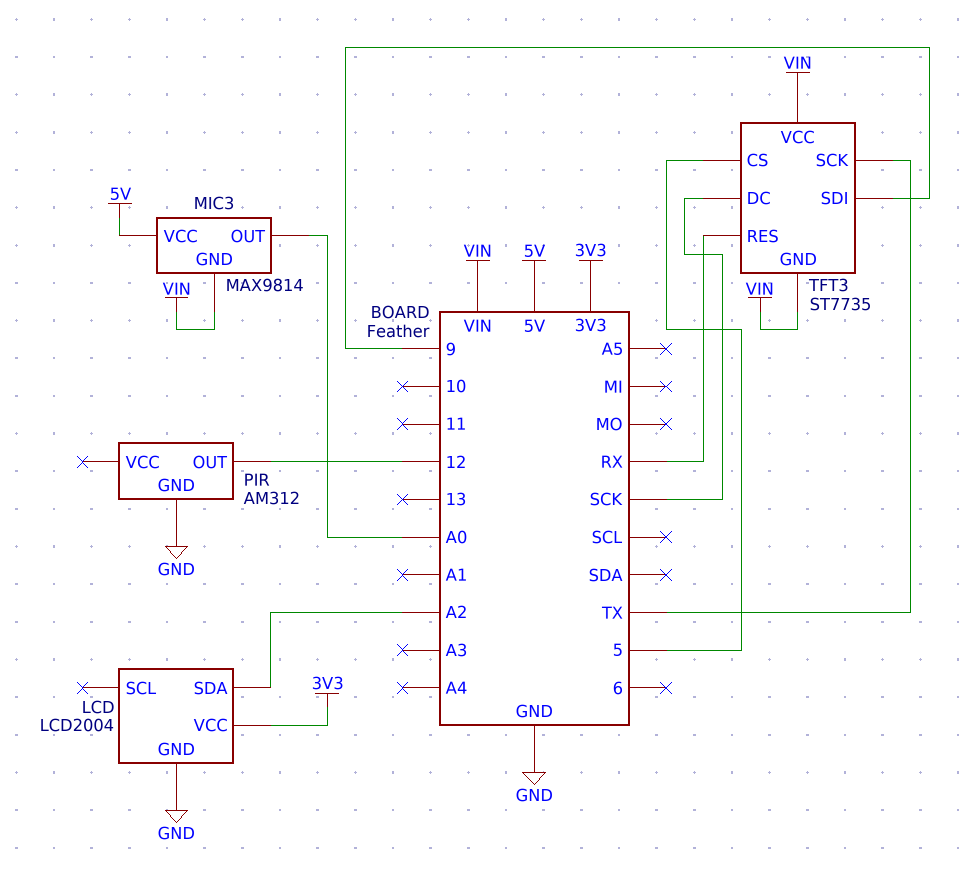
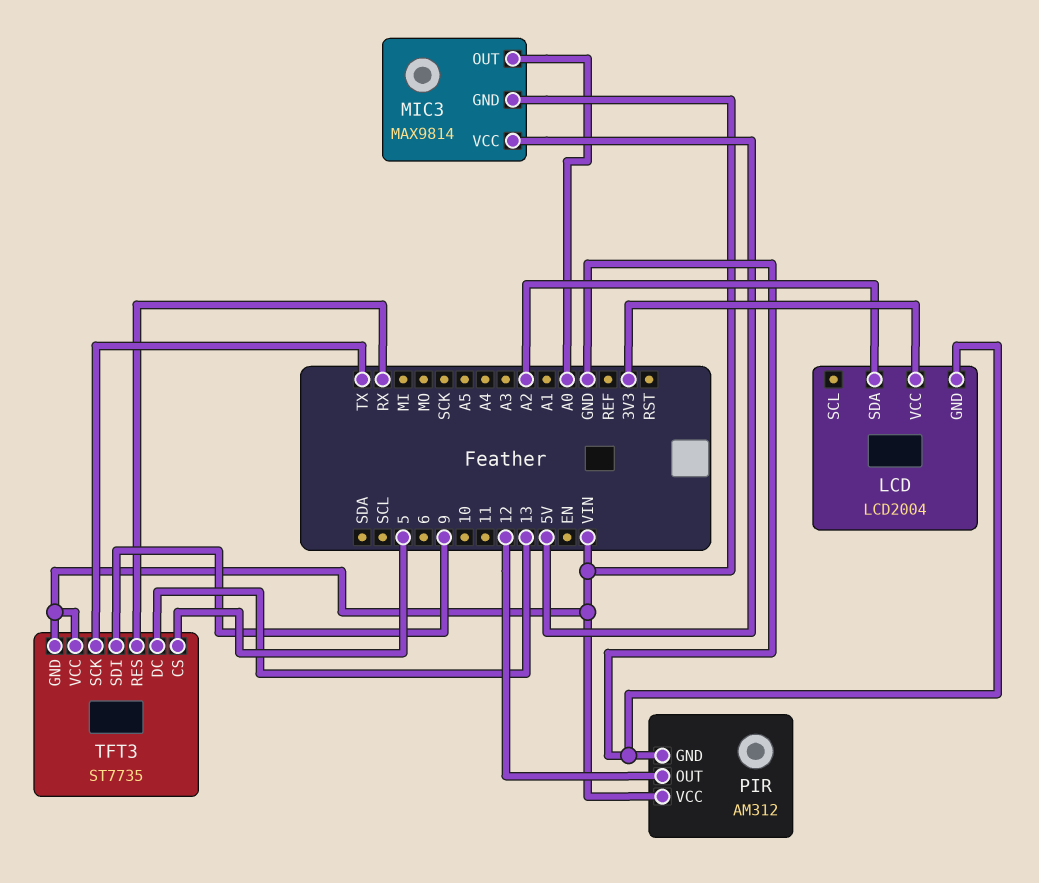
PIR pin VCC: none -> VIN
TFT3 pin DC: SCK -> 13

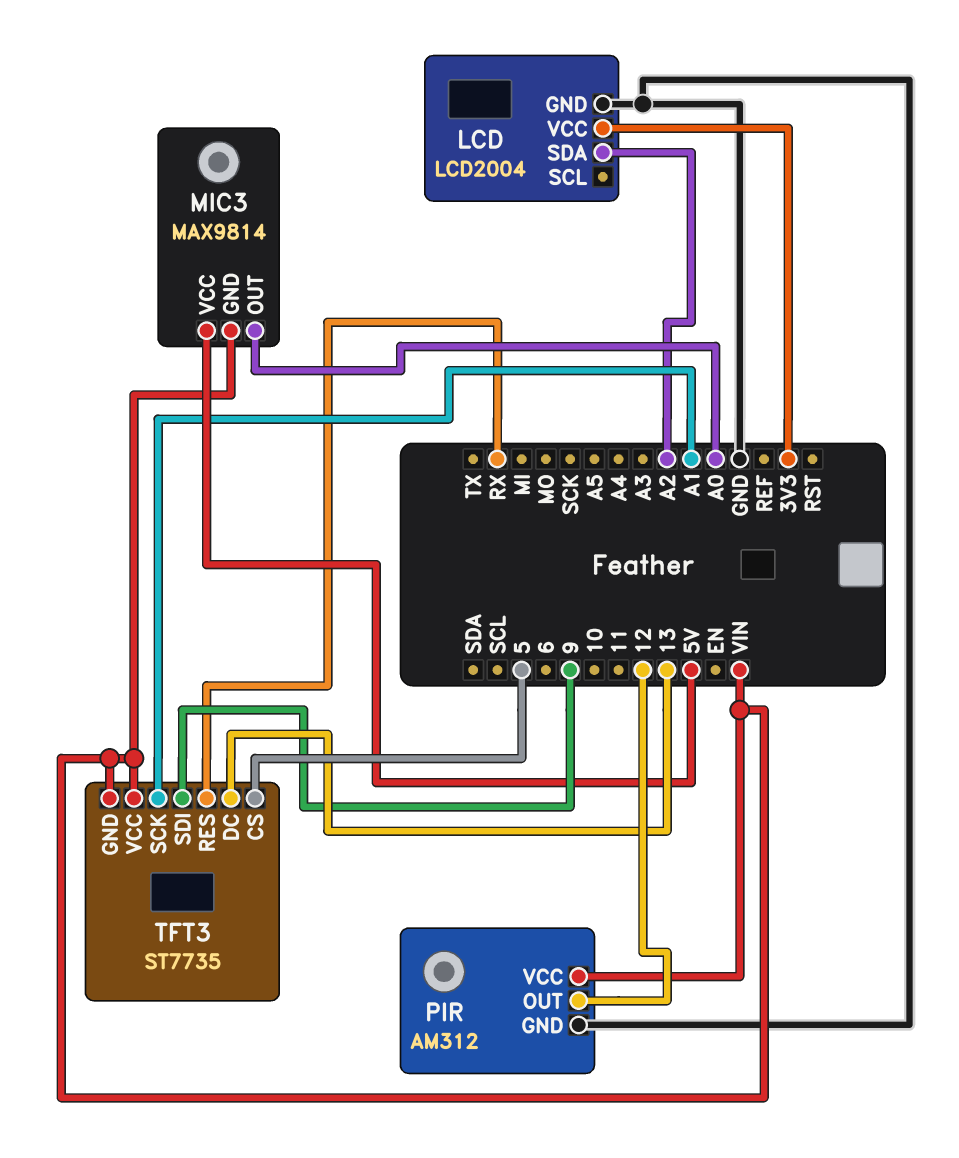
TFT3 pin SCK: TX -> A1

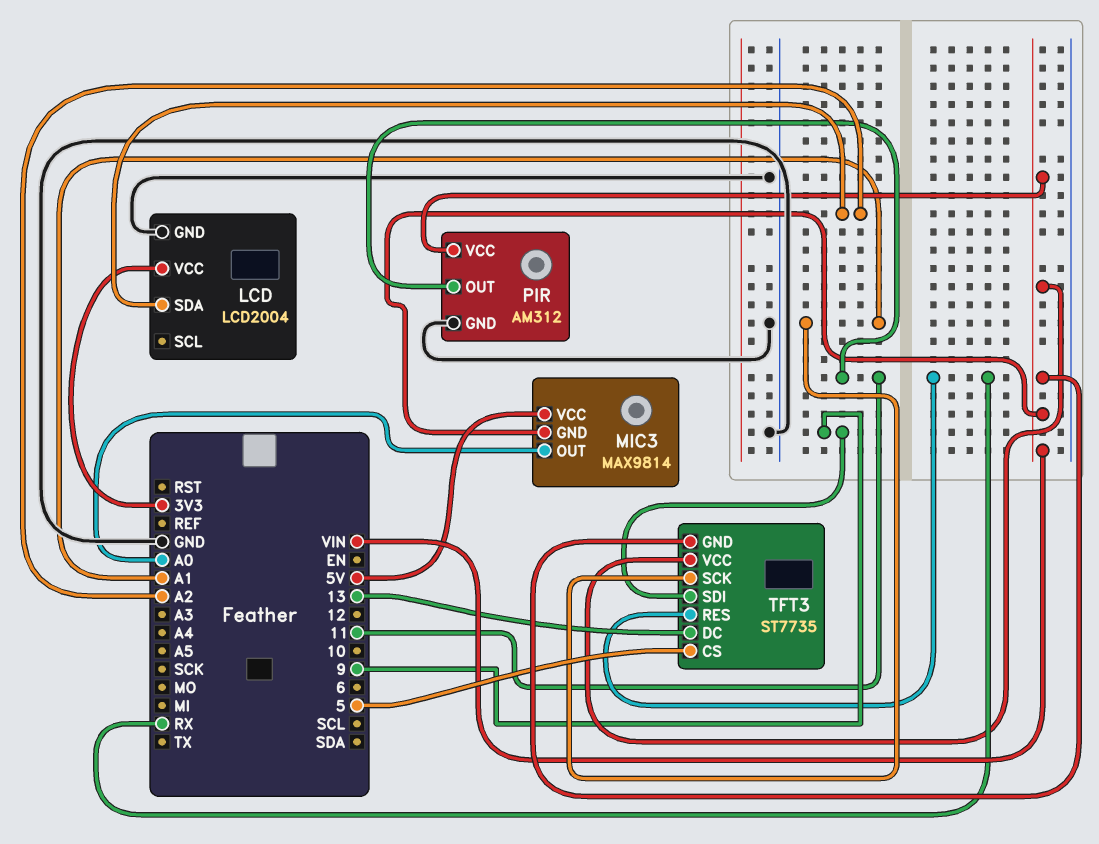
PIR pin OUT: 12 -> 11

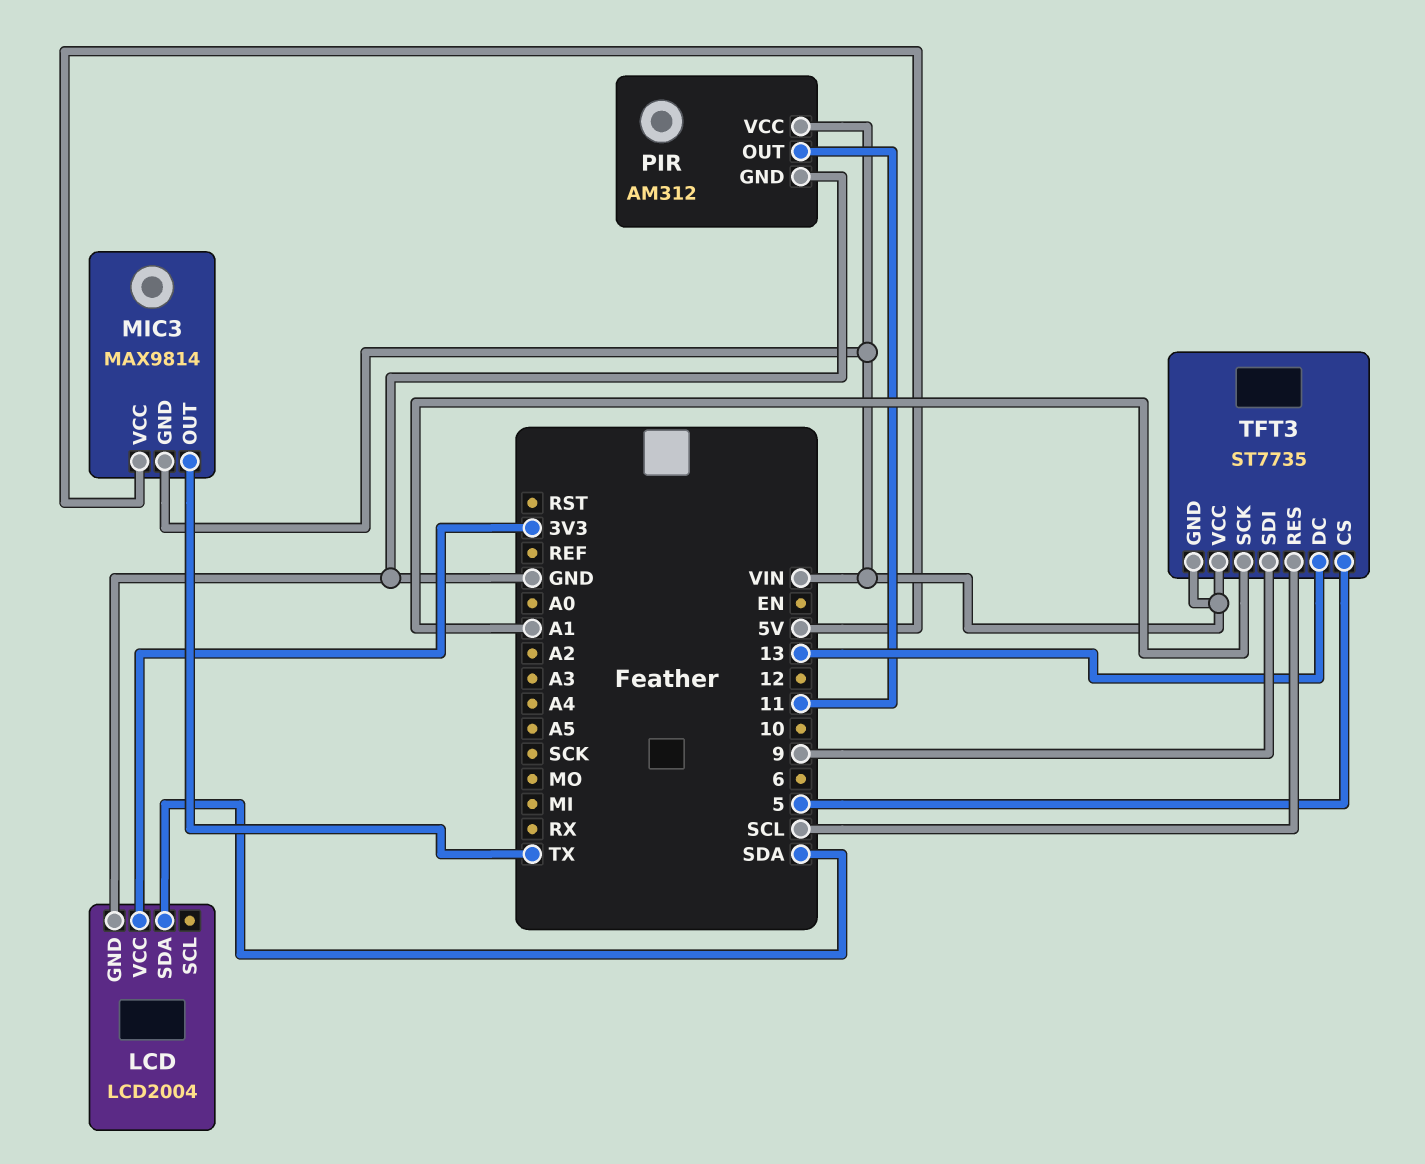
LCD pin SDA: A2 -> SDA
MIC3 pin OUT: A0 -> TX
TFT3 pin RES: RX -> SCL

